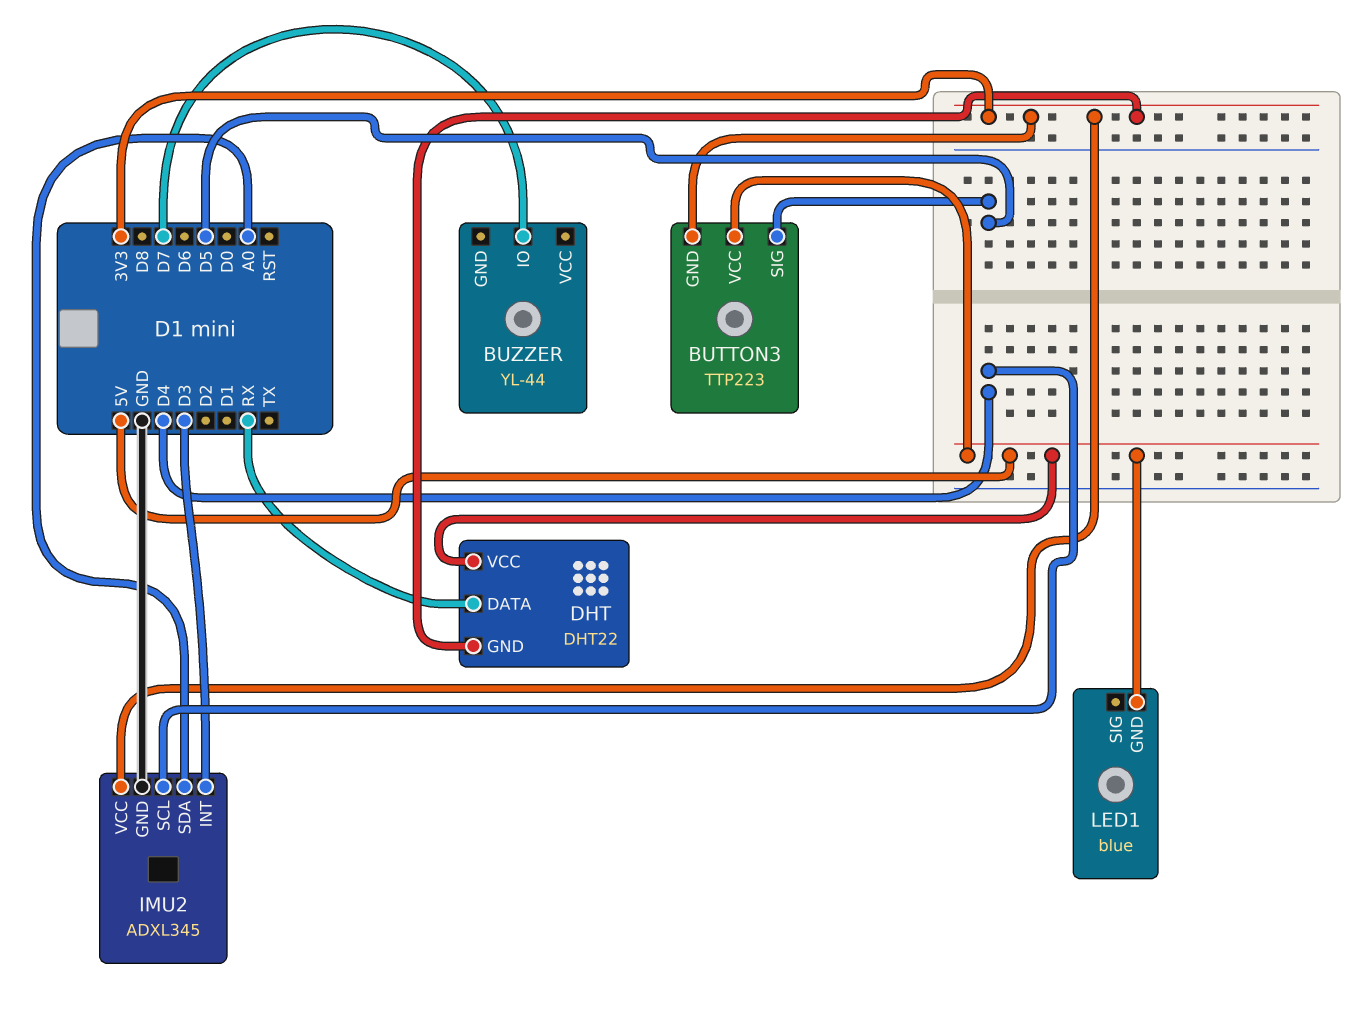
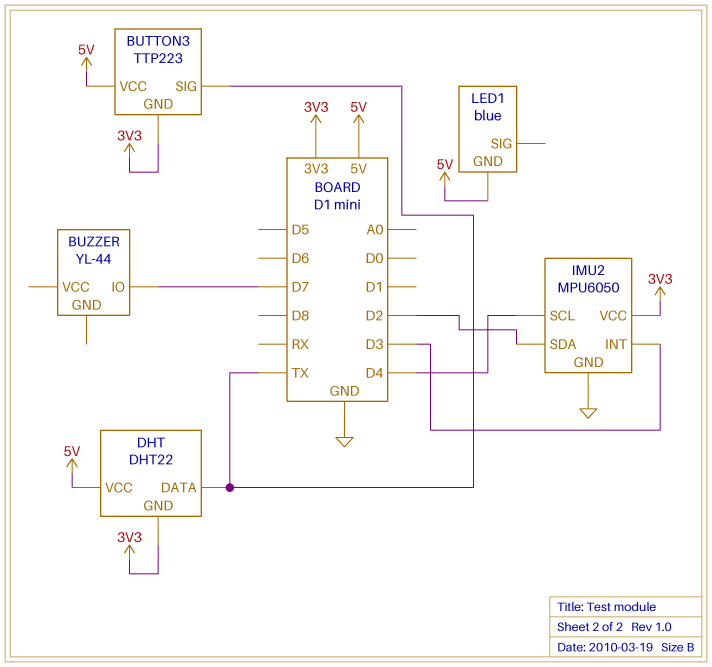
BUTTON3 pin SIG: D5 -> TX
DHT pin DATA: RX -> TX
IMU2: ADXL345 -> MPU6050
IMU2 pin SDA: A0 -> D2

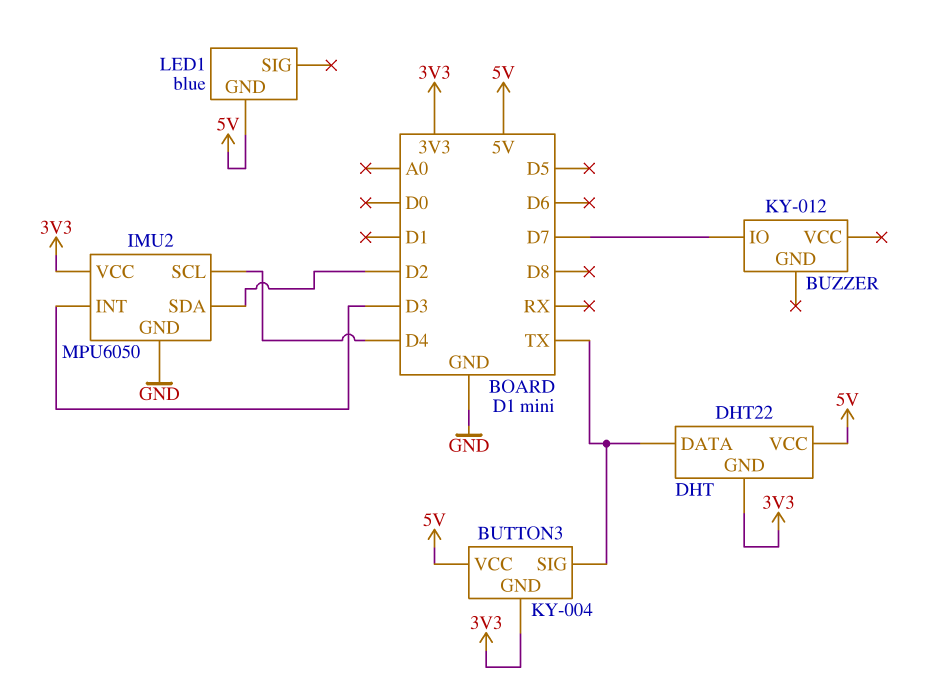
BUTTON3: TTP223 -> KY-004
BUZZER: YL-44 -> KY-012

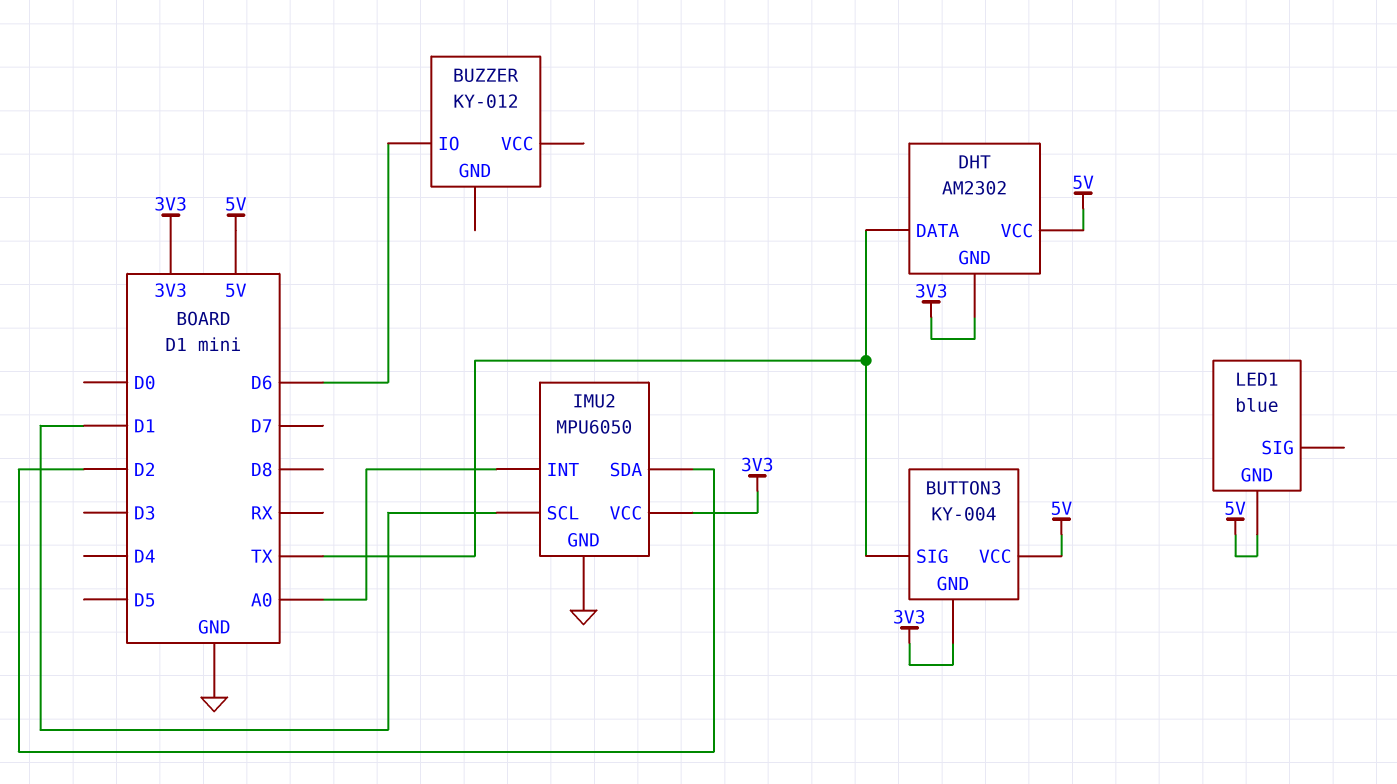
BUZZER pin IO: D7 -> D6
DHT: DHT22 -> AM2302
IMU2 pin INT: D3 -> A0
IMU2 pin SCL: D4 -> D1

